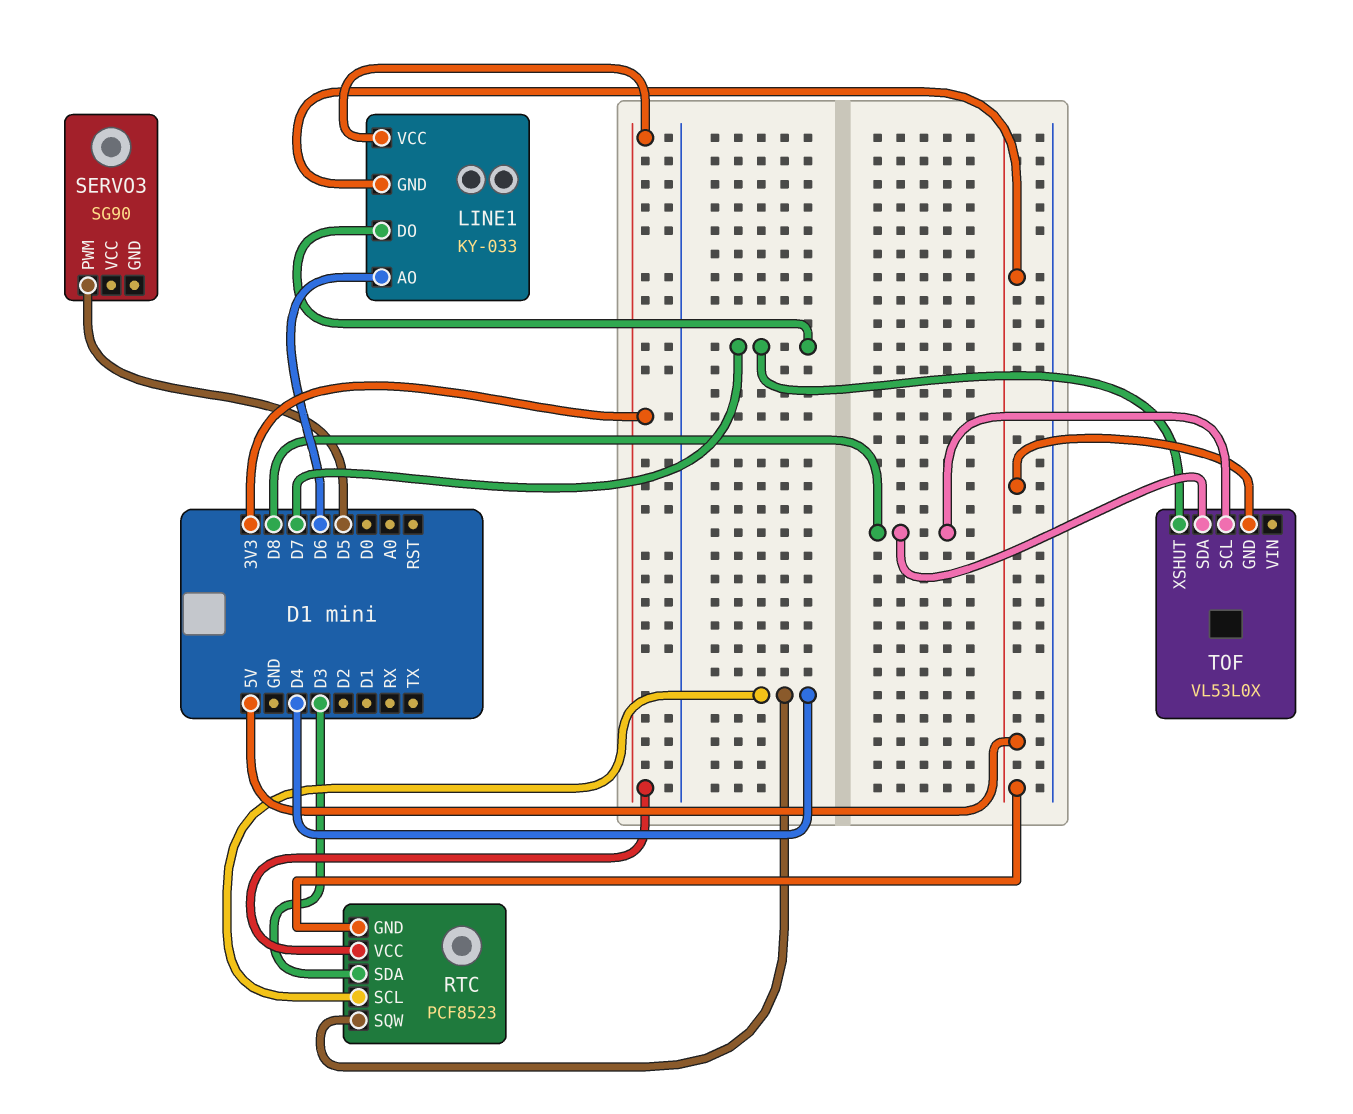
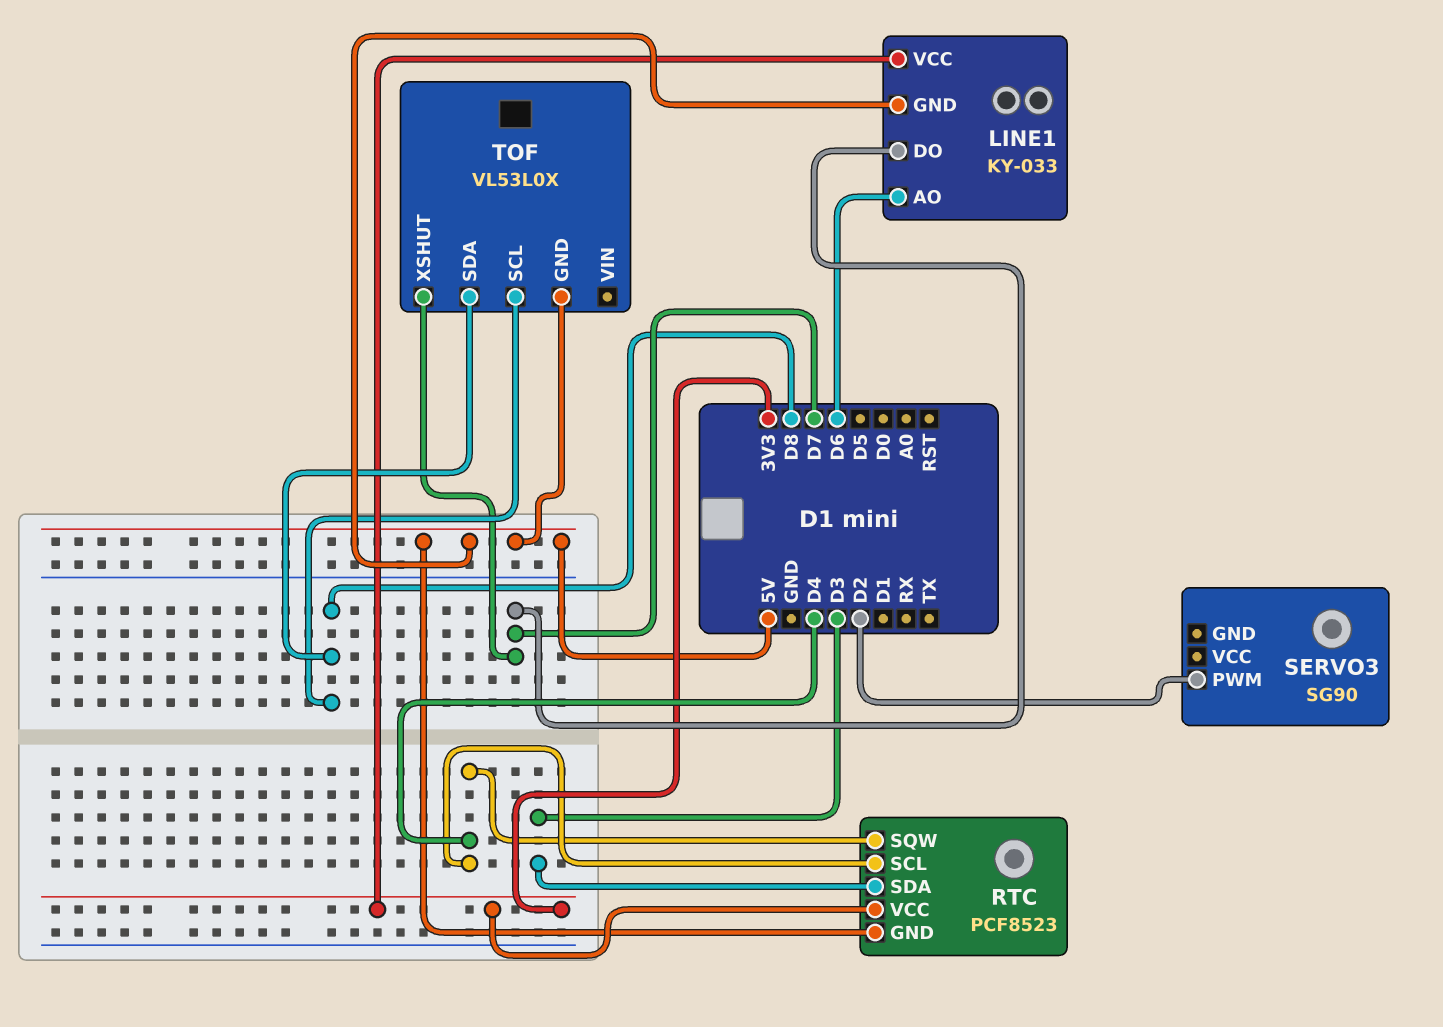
SERVO3 pin PWM: D5 -> D2

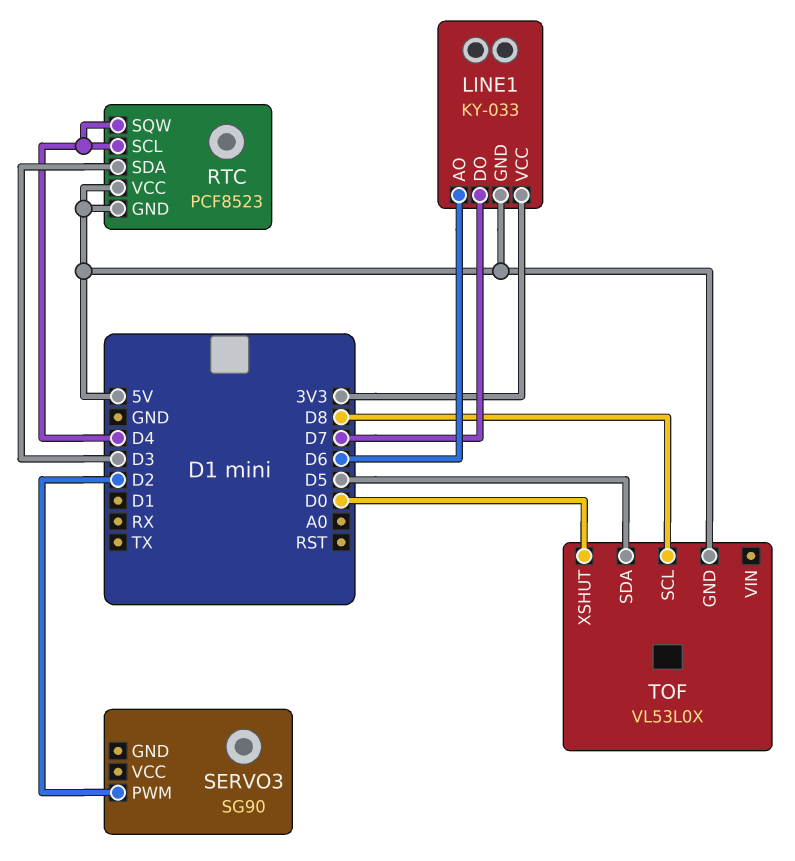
RTC pin VCC: 3V3 -> 5V
TOF pin SDA: D8 -> D5
TOF pin XSHUT: D7 -> D0

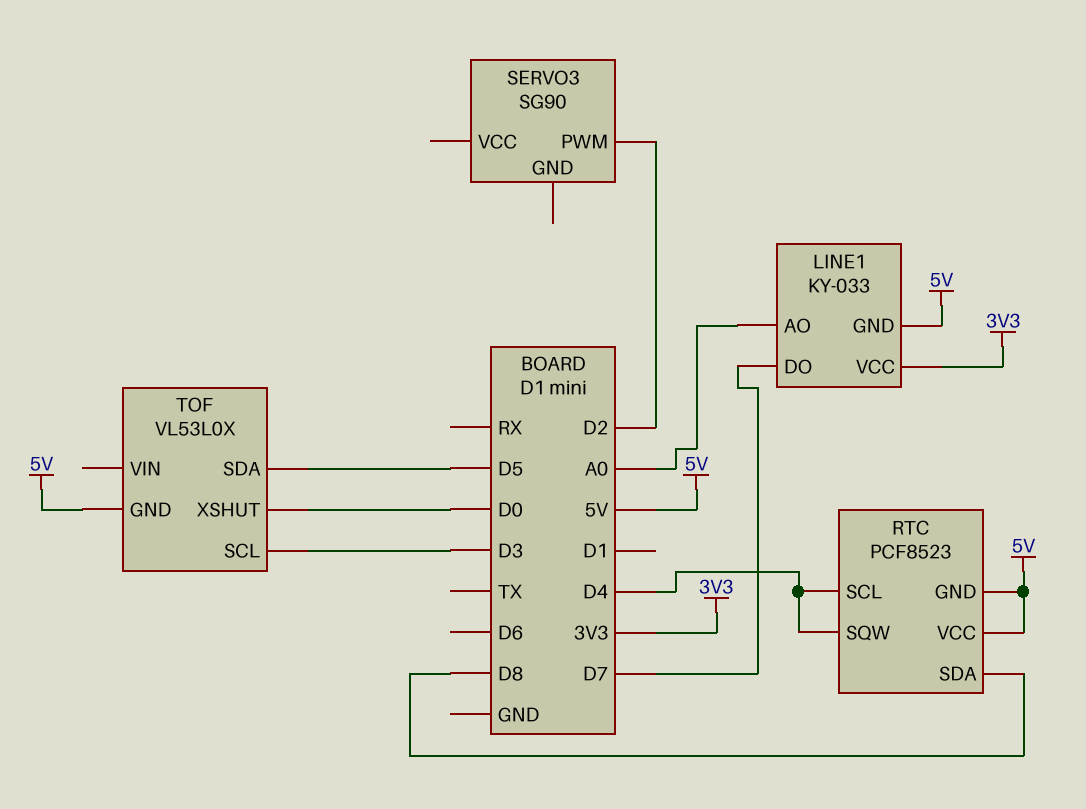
LINE1 pin AO: D6 -> A0
RTC pin SDA: D3 -> D8
TOF pin SCL: D8 -> D3

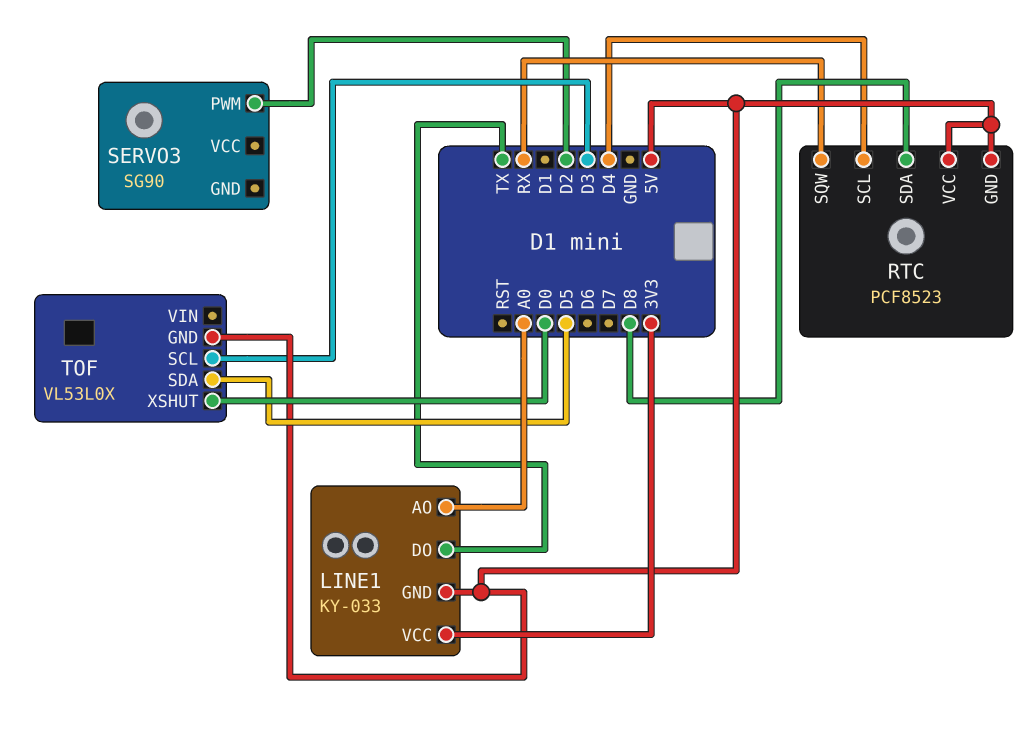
LINE1 pin DO: D7 -> TX
RTC pin SQW: D4 -> RX

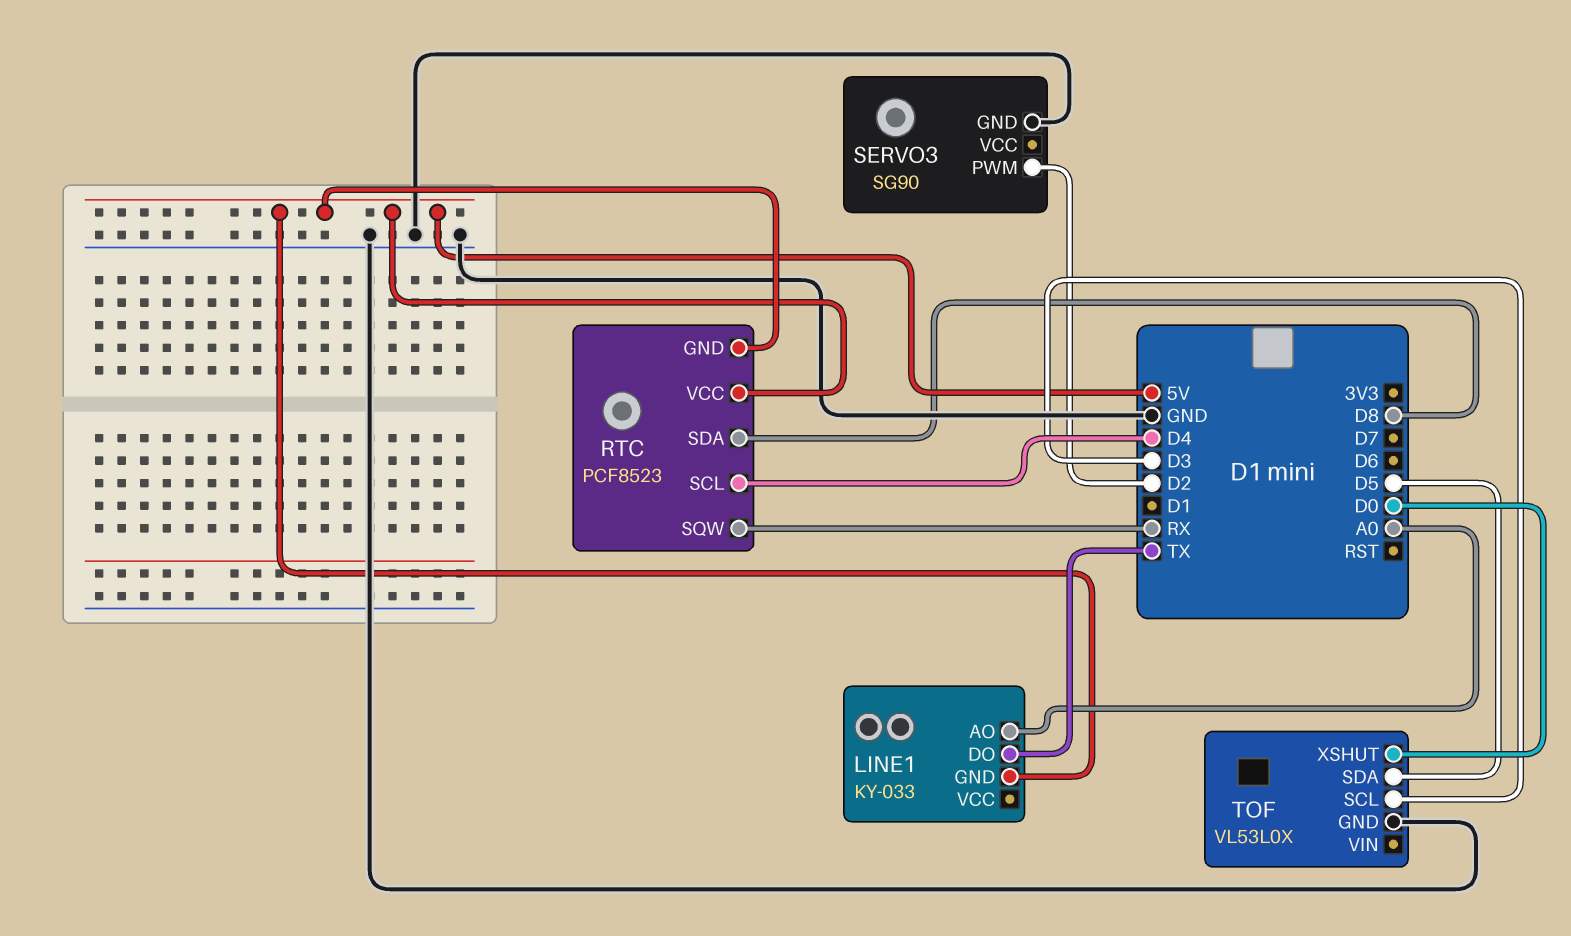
LINE1 pin VCC: 3V3 -> none
SERVO3 pin GND: none -> GND
TOF pin GND: 5V -> GND

